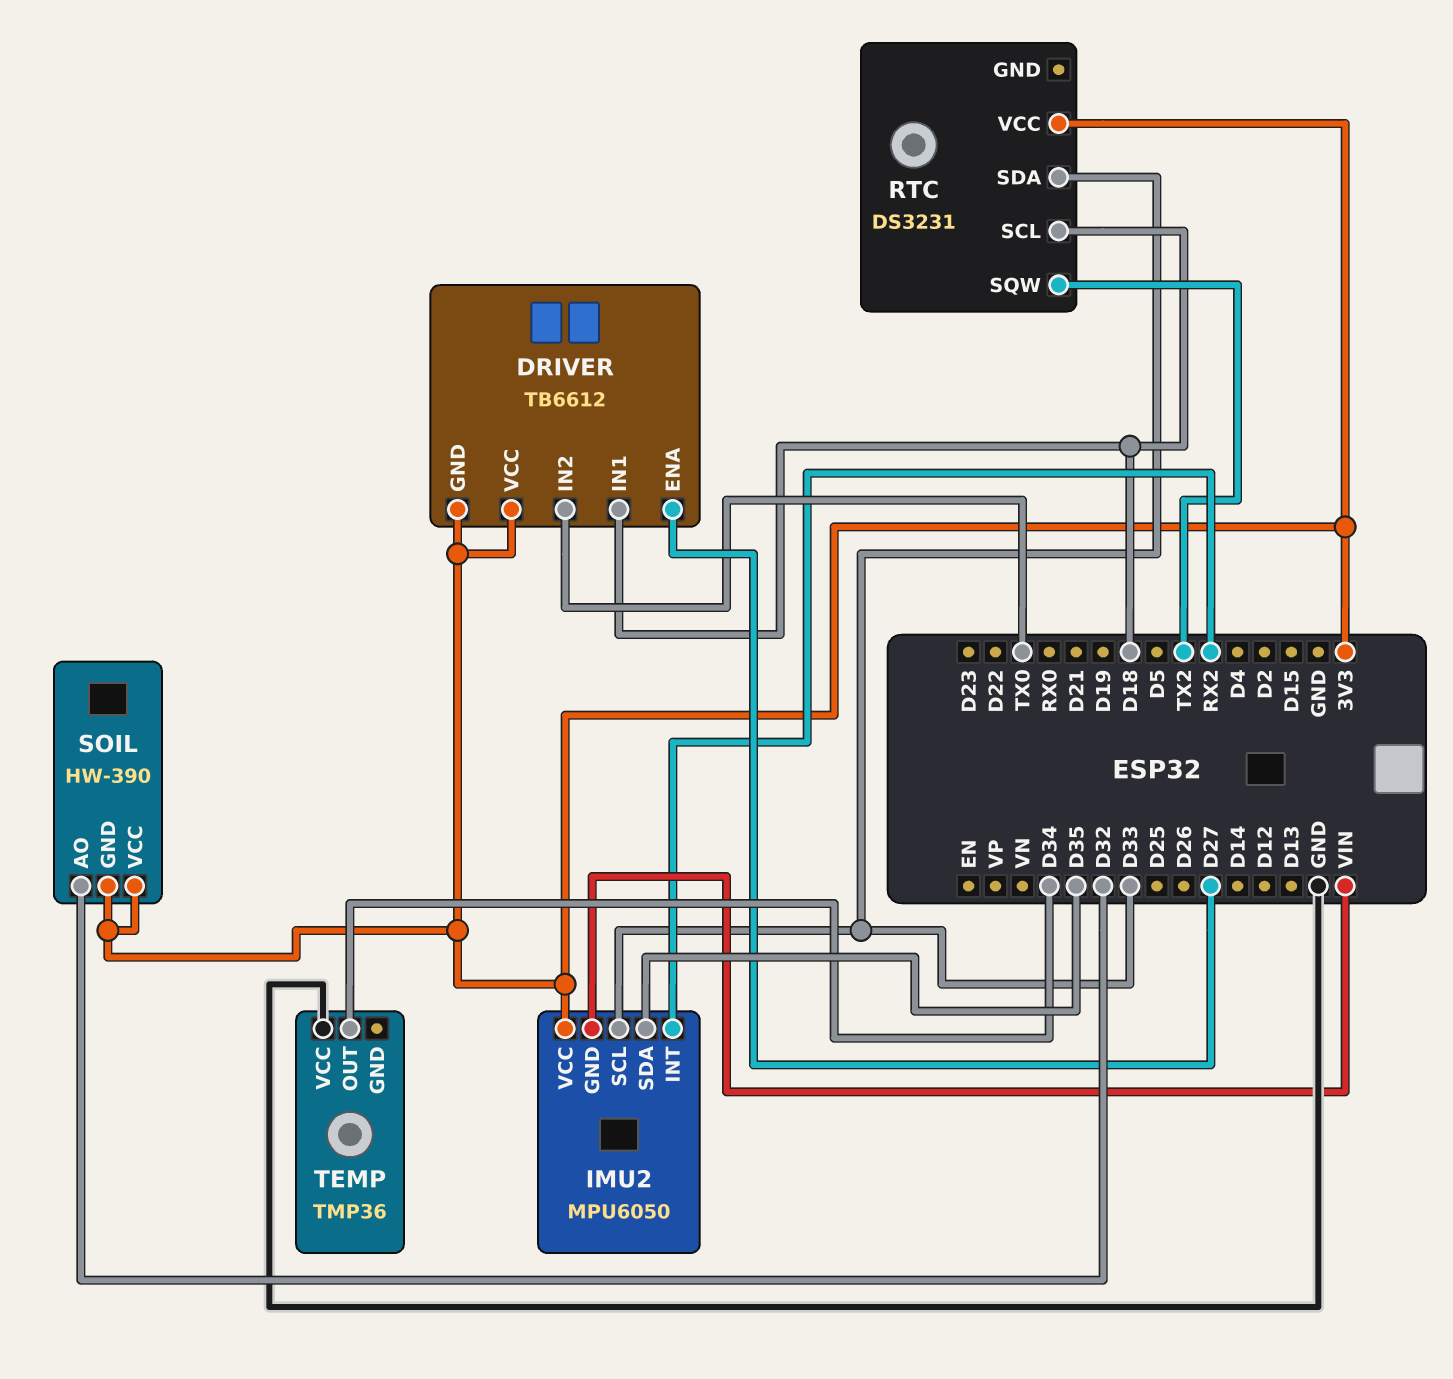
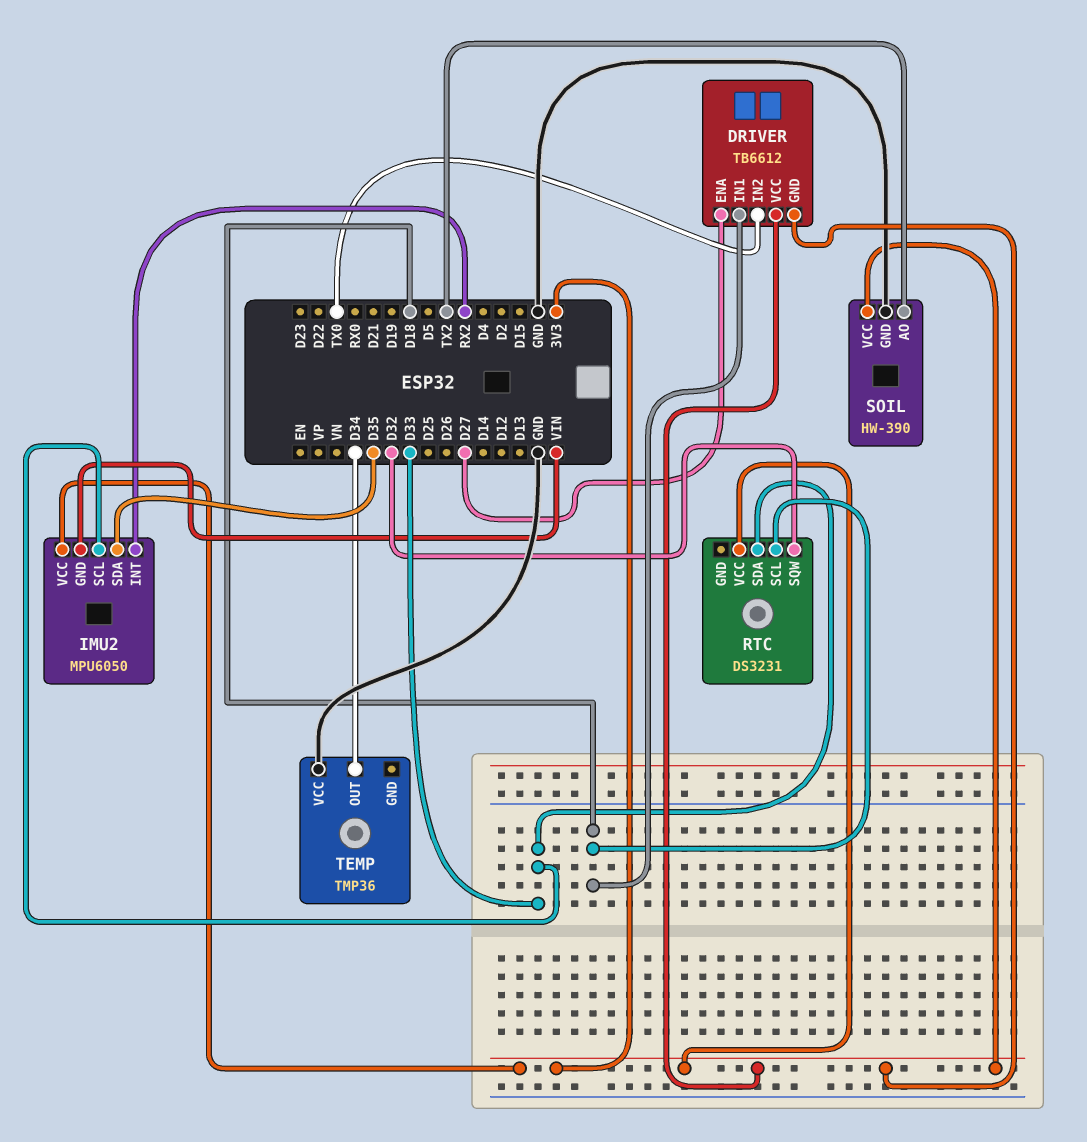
RTC pin SQW: TX2 -> D32
SOIL pin AO: D32 -> TX2
SOIL pin GND: 3V3 -> GND

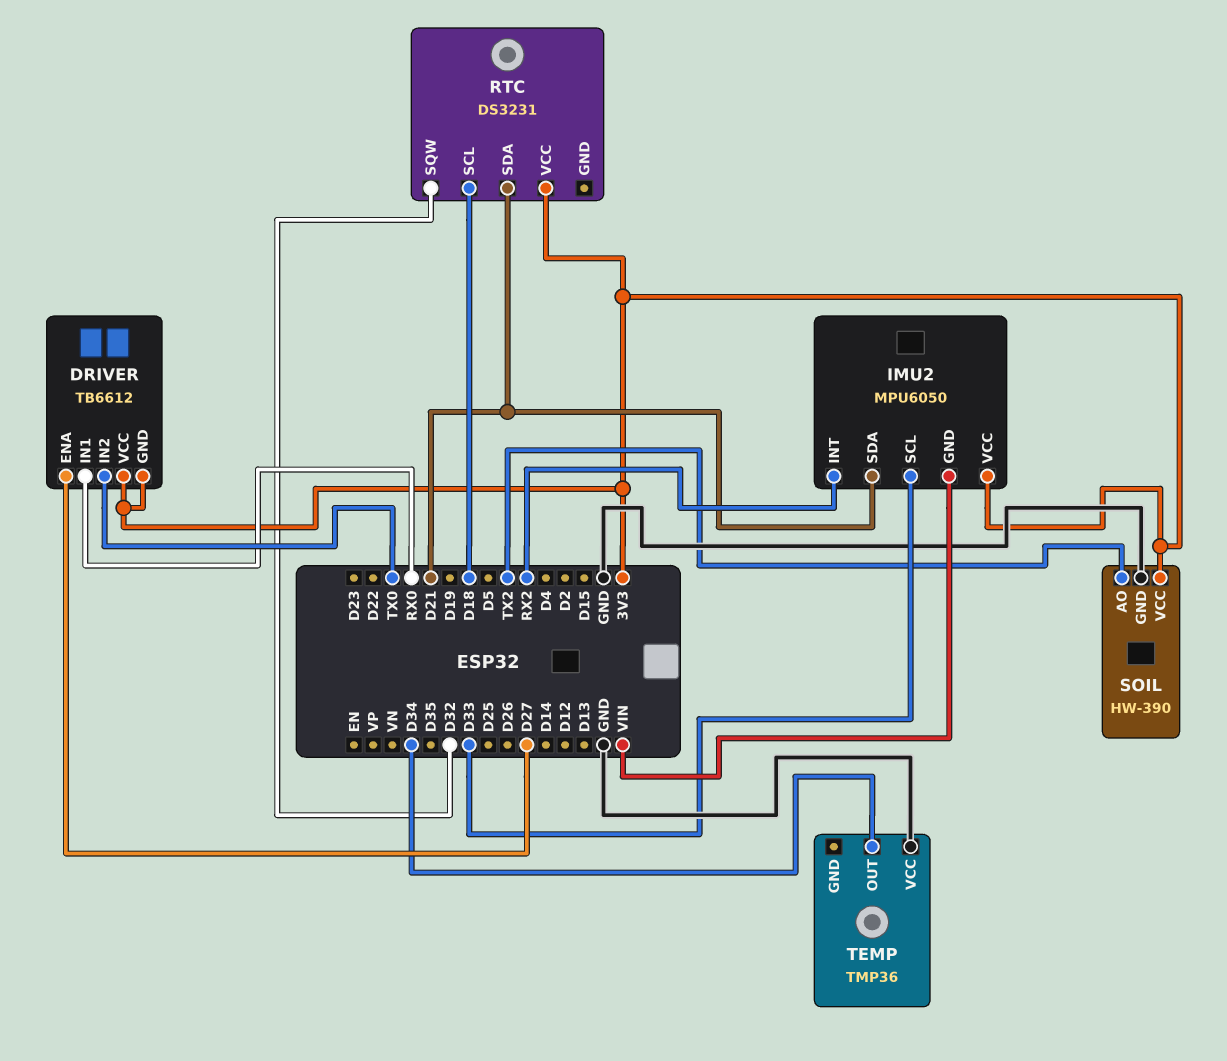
DRIVER pin IN1: D18 -> RX0
IMU2 pin SDA: D35 -> D21
RTC pin SDA: D33 -> D21

